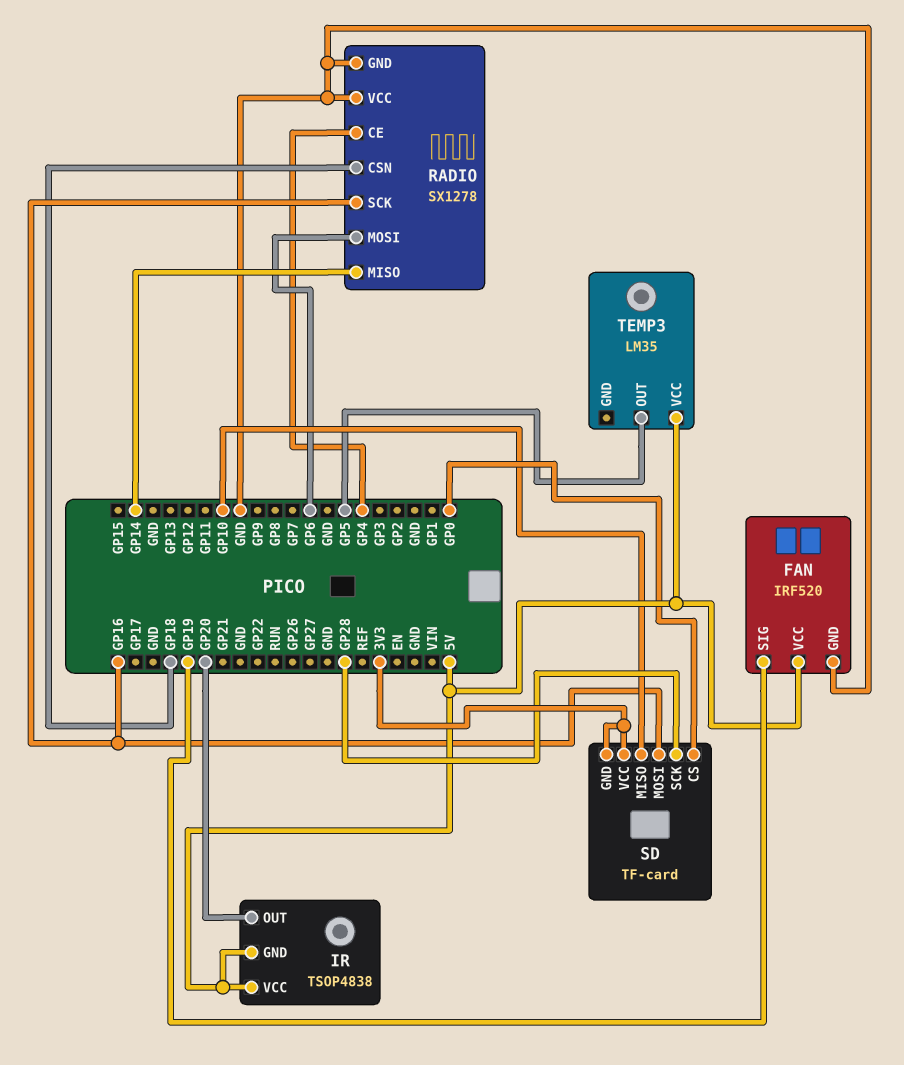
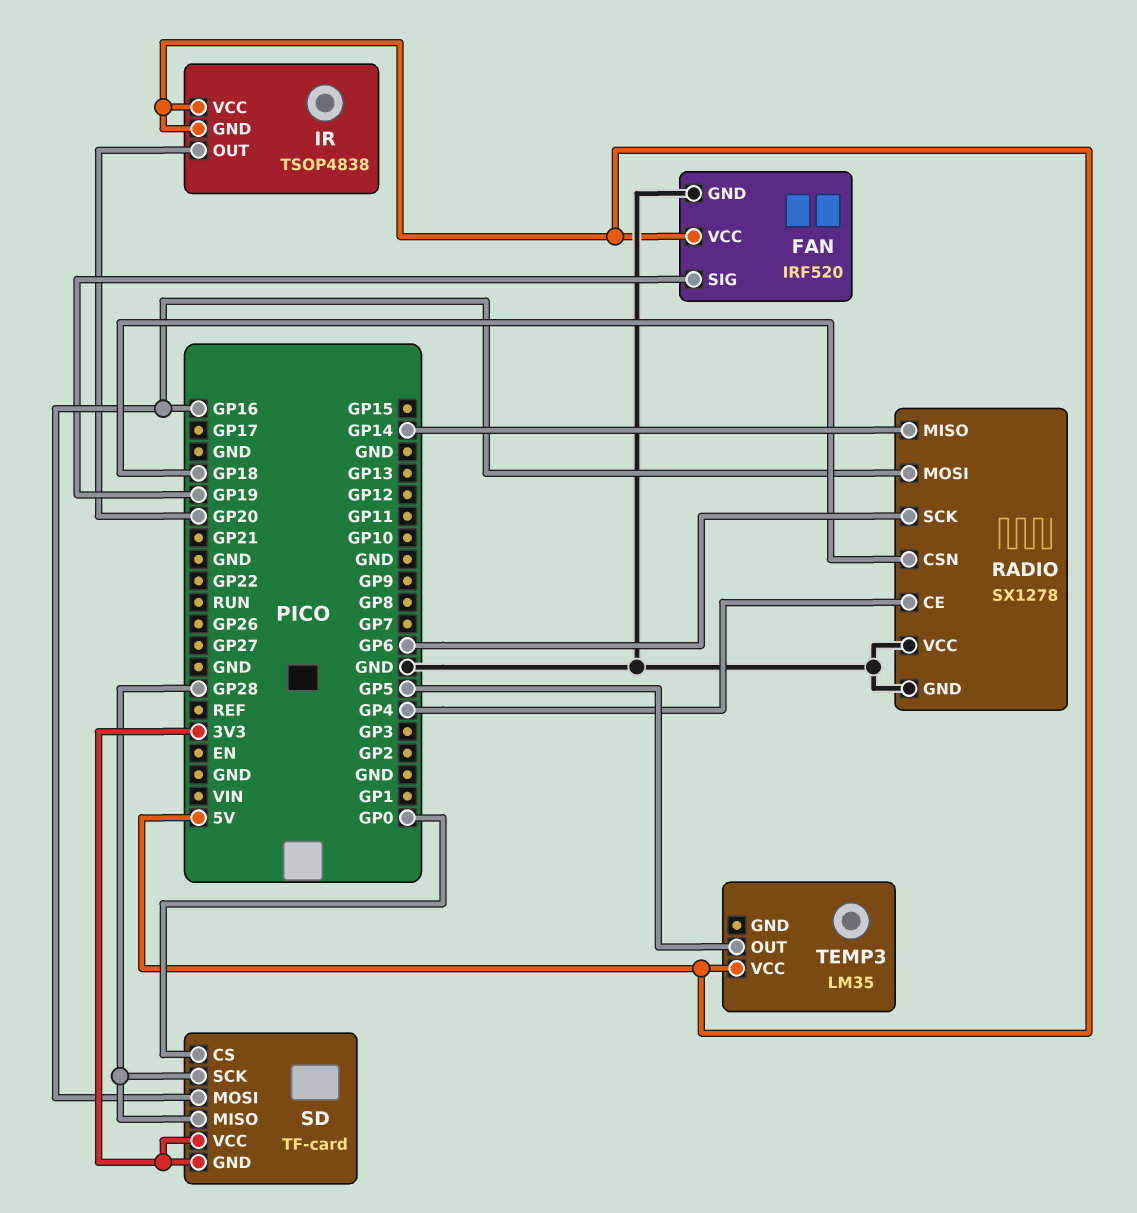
RADIO pin MOSI: GP6 -> GP16
RADIO pin SCK: GP16 -> GP6
SD pin MISO: GP10 -> GP28

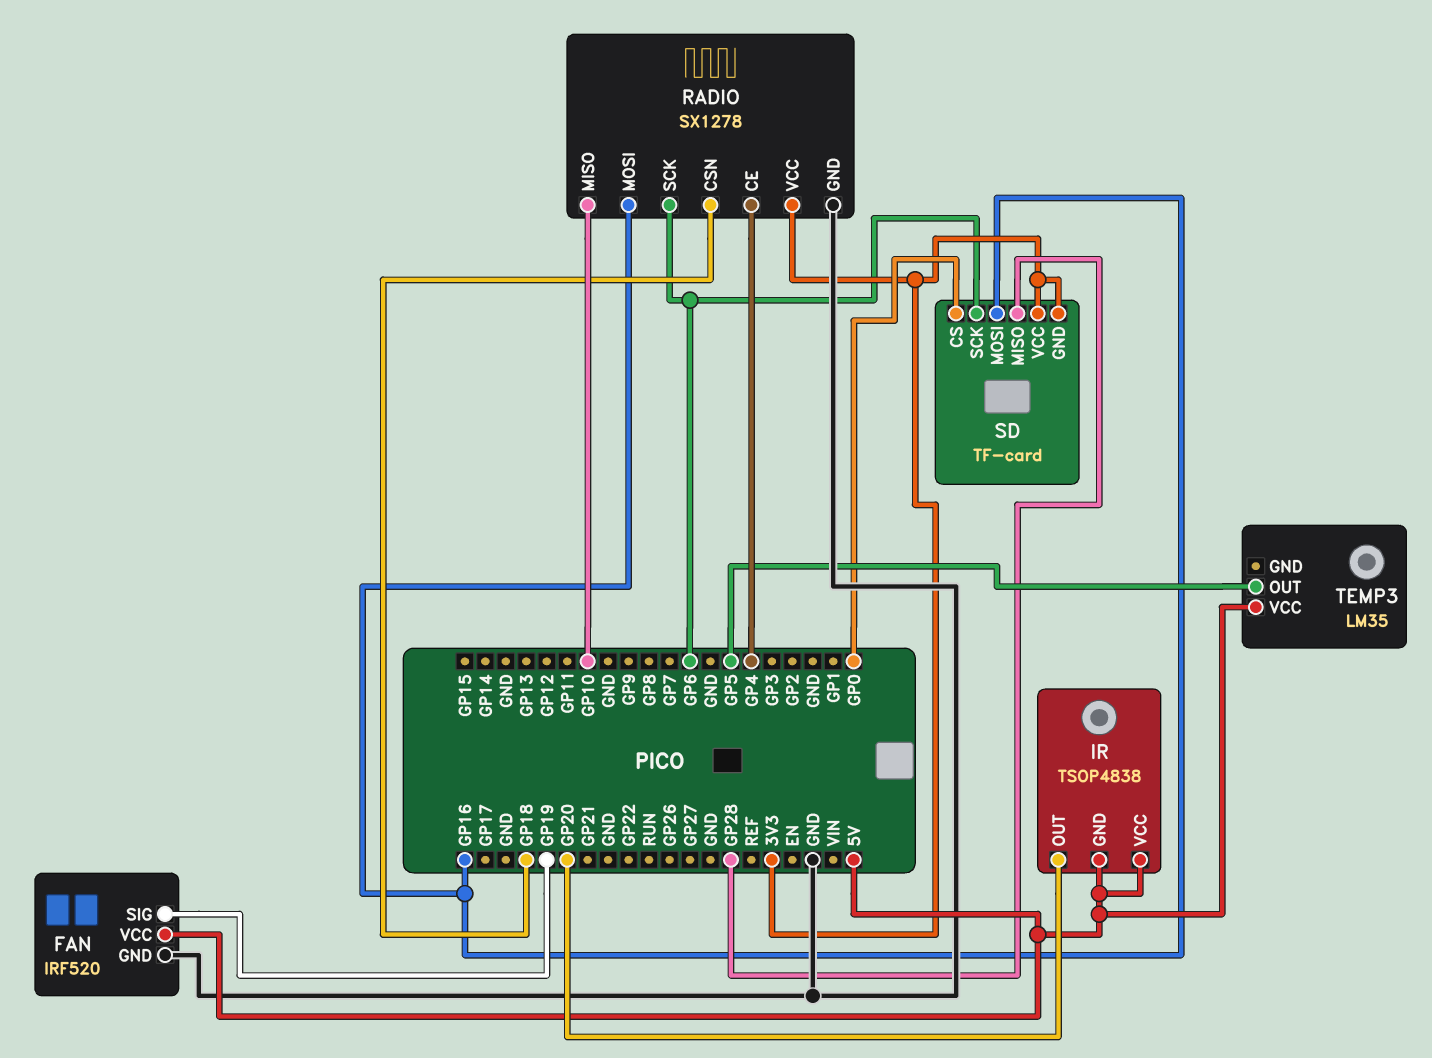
RADIO pin MISO: GP14 -> GP10
RADIO pin VCC: GND -> 3V3
SD pin SCK: GP28 -> GP6

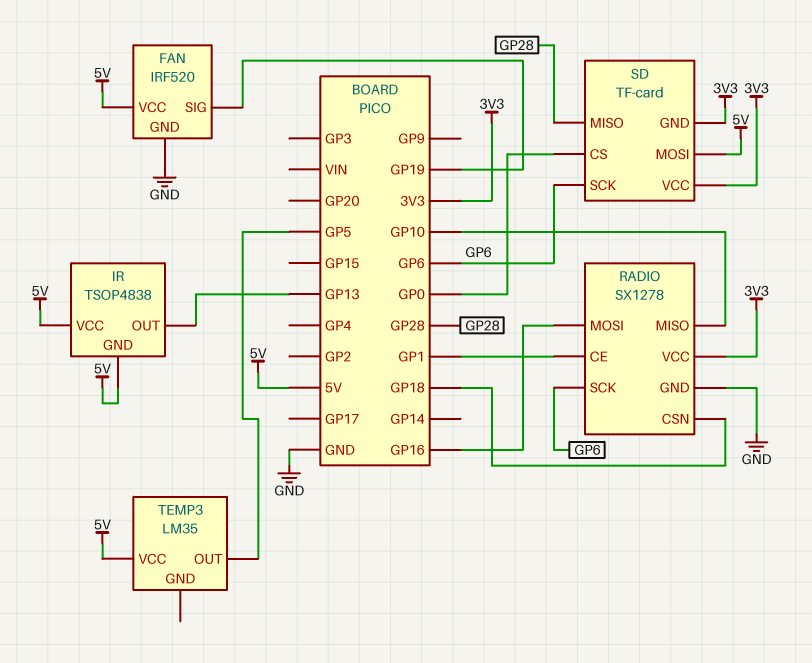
IR pin OUT: GP20 -> GP13
RADIO pin CE: GP4 -> GP1
SD pin MOSI: GP16 -> 5V

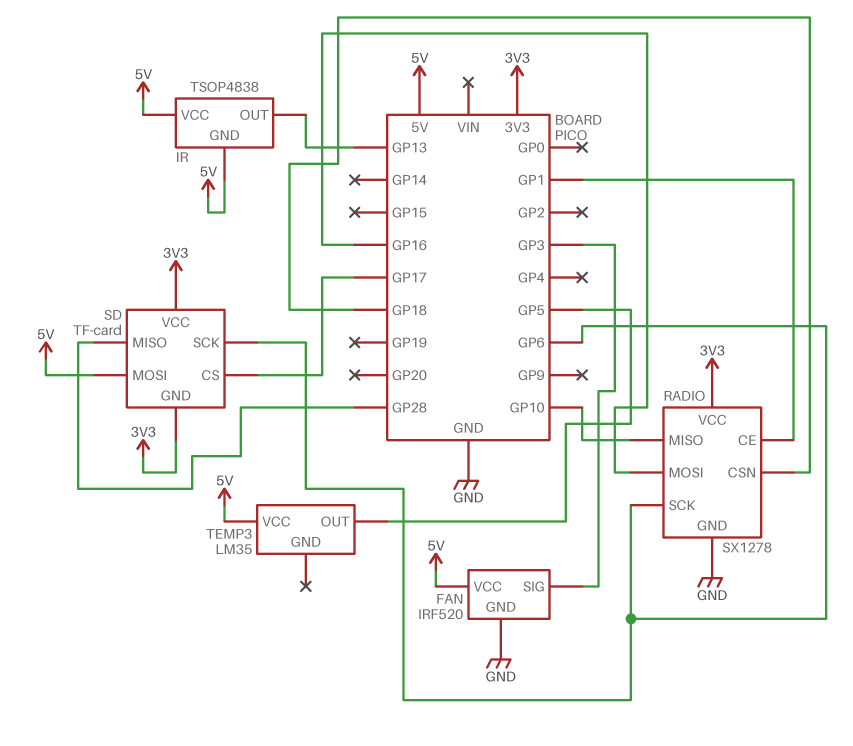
FAN pin SIG: GP19 -> GP3
SD pin CS: GP0 -> GP17

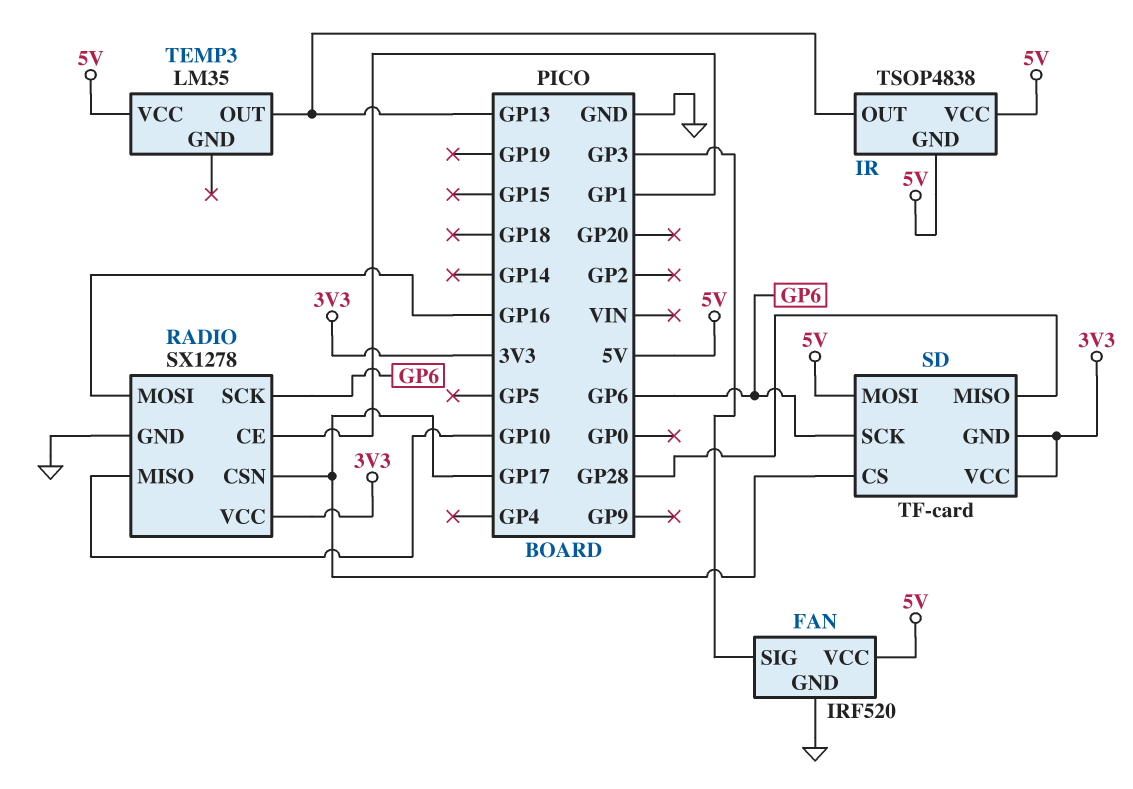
RADIO pin CSN: GP18 -> GP17
TEMP3 pin OUT: GP5 -> GP13

